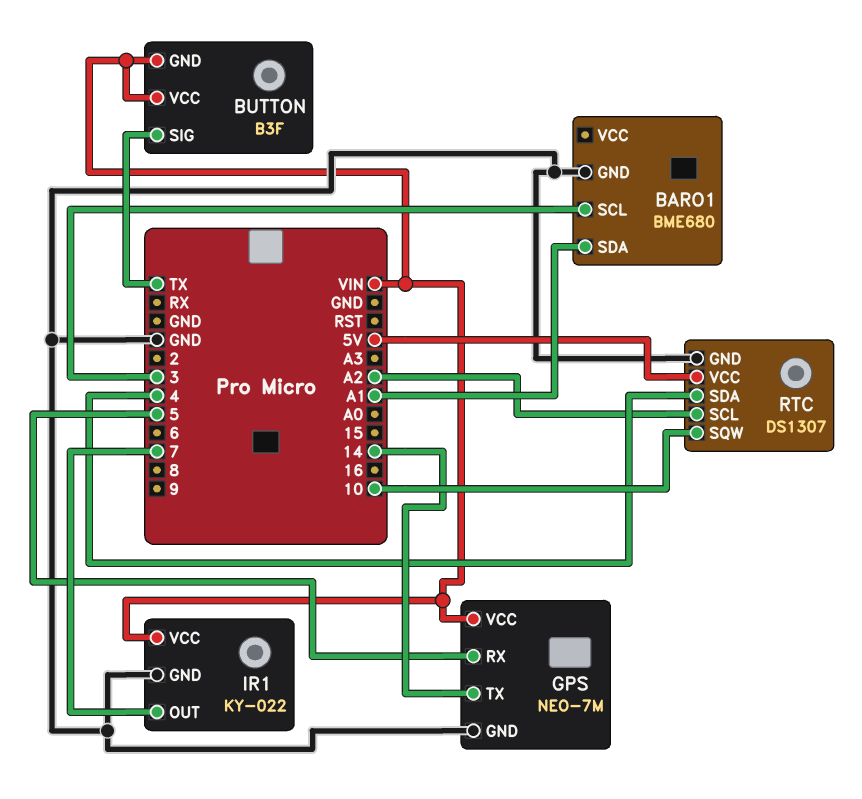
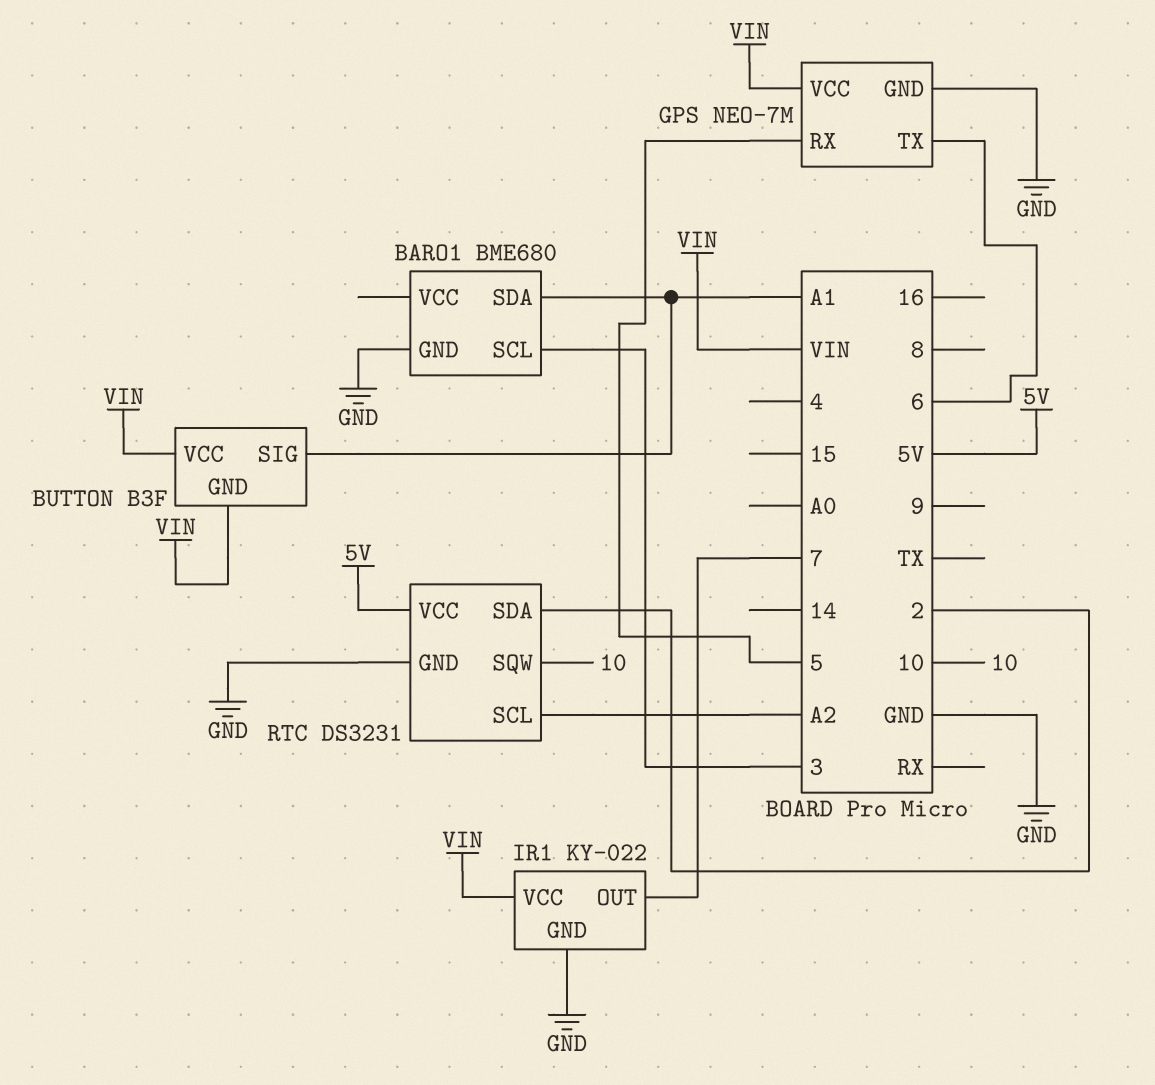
BUTTON pin SIG: TX -> A1
GPS pin TX: 14 -> 6
RTC: DS1307 -> DS3231
RTC pin SDA: 4 -> 2

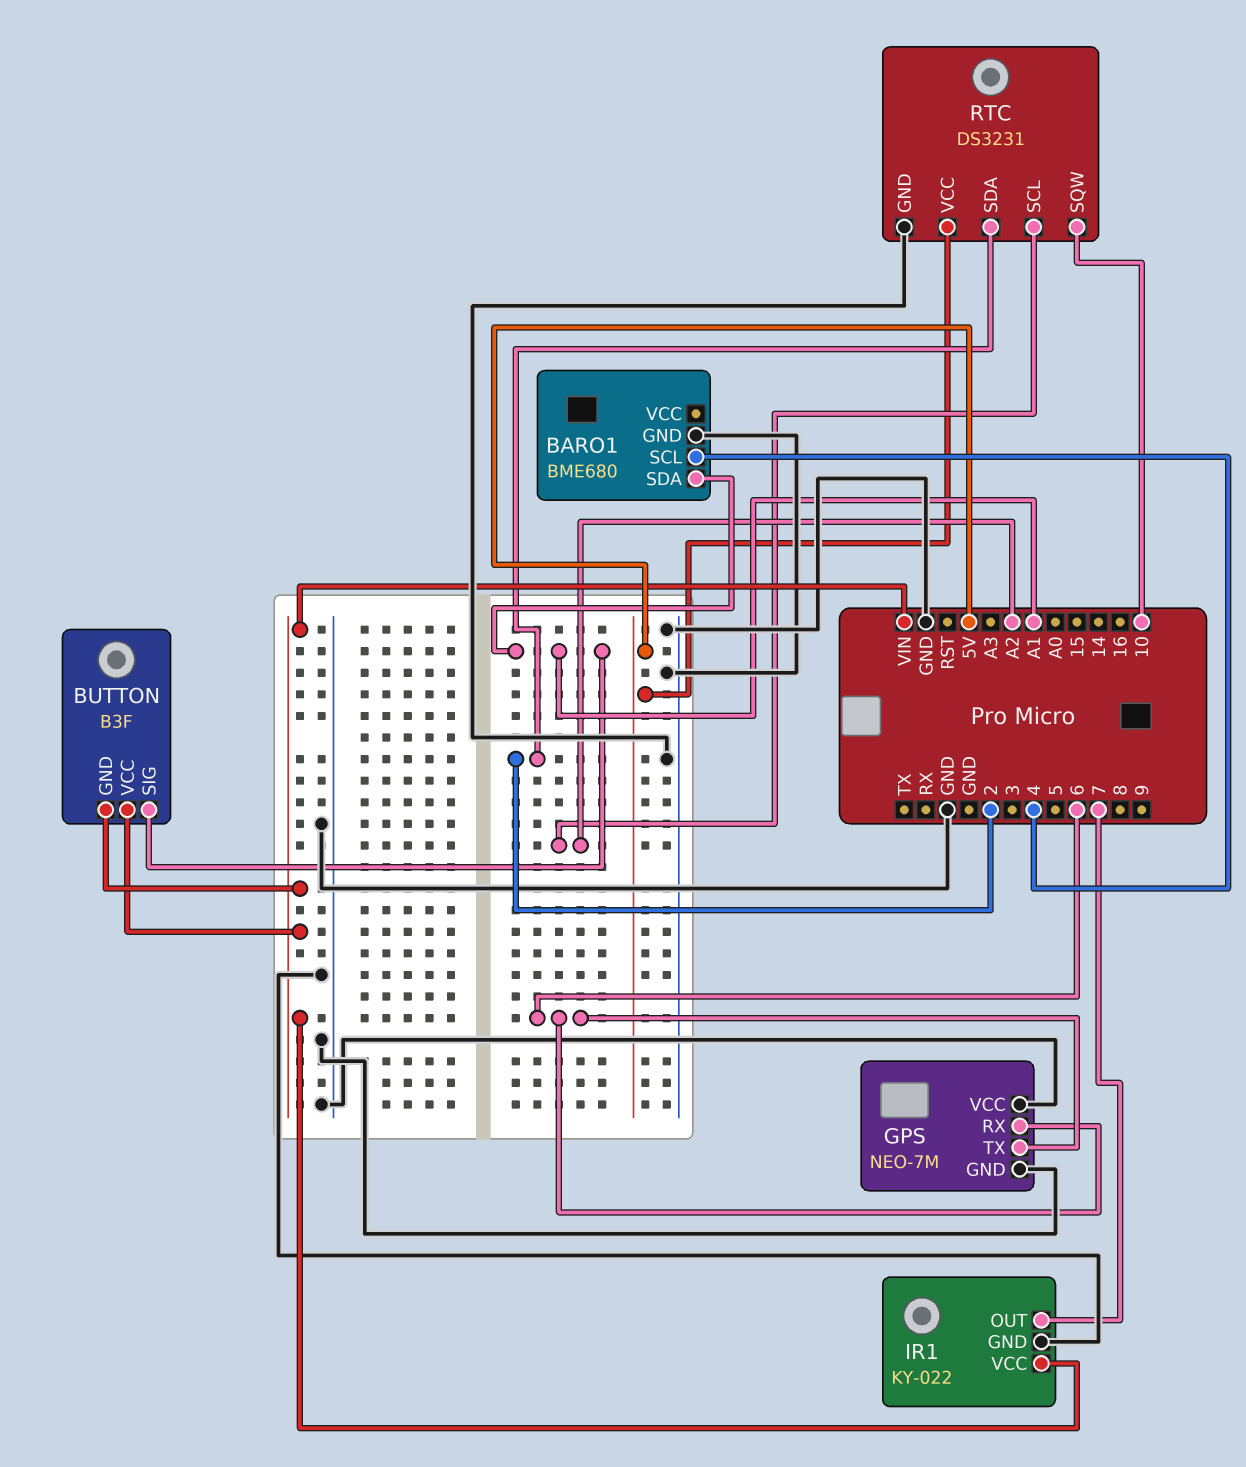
BARO1 pin SCL: 3 -> 4
GPS pin RX: 5 -> 6
GPS pin VCC: VIN -> GND

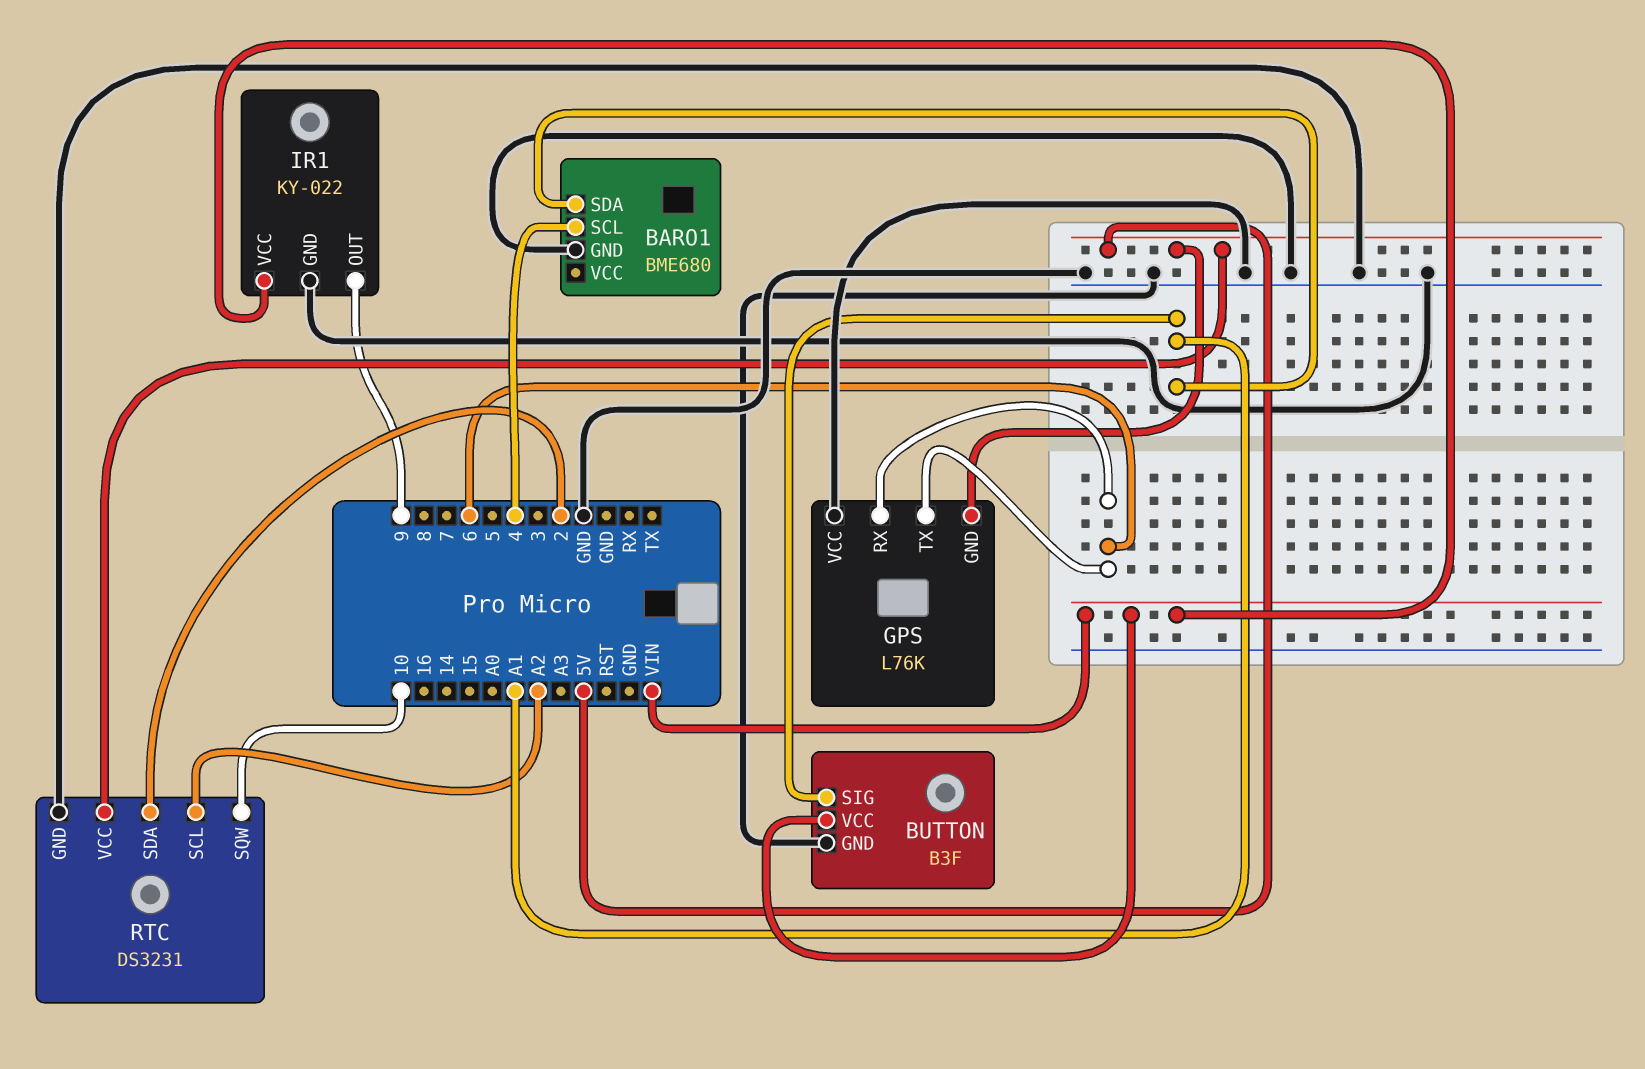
BUTTON pin GND: VIN -> GND
GPS: NEO-7M -> L76K
GPS pin GND: GND -> 5V
IR1 pin OUT: 7 -> 9

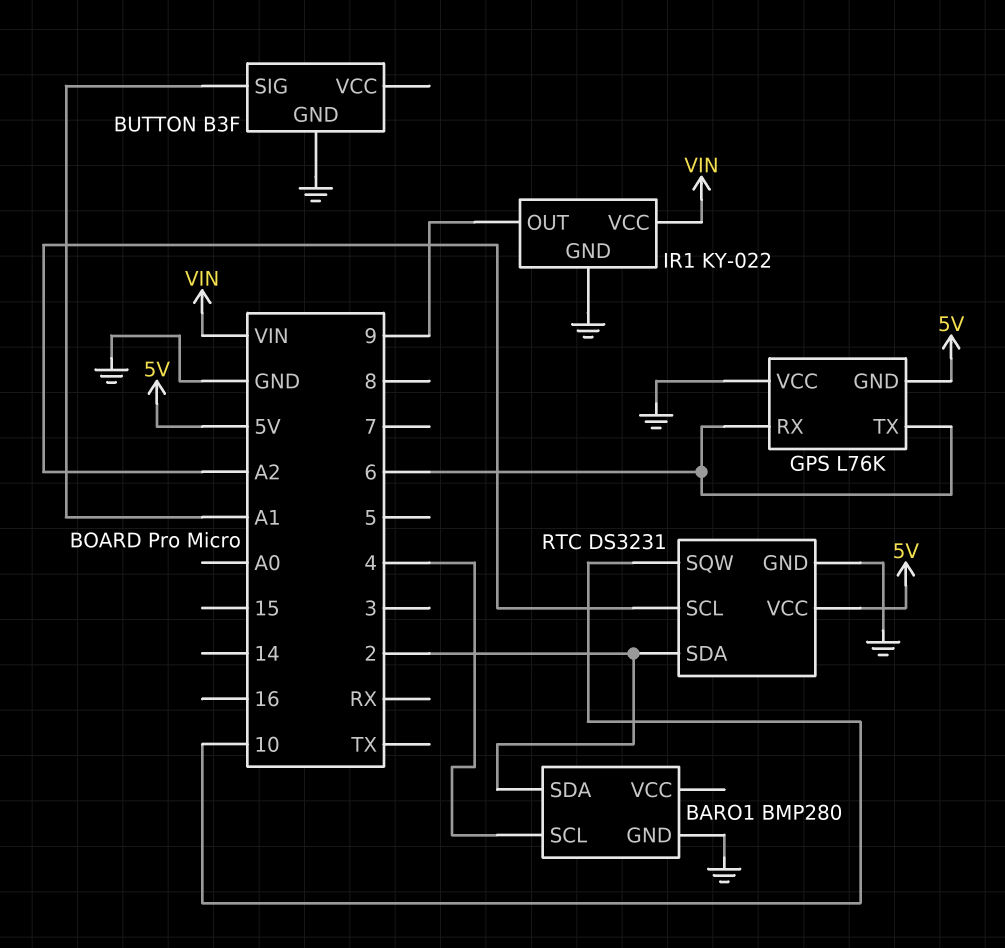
BARO1: BME680 -> BMP280
BARO1 pin SDA: A1 -> 2
BUTTON pin VCC: VIN -> none

